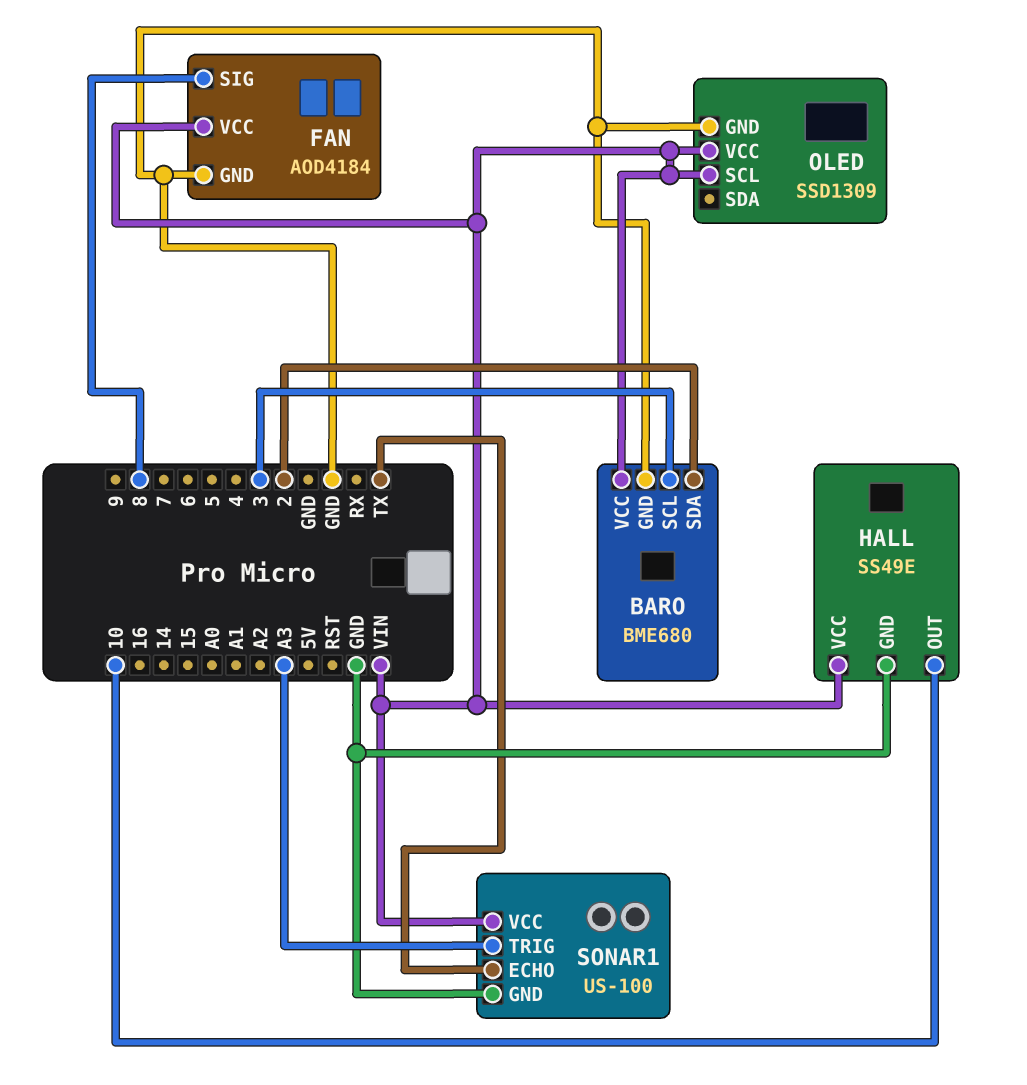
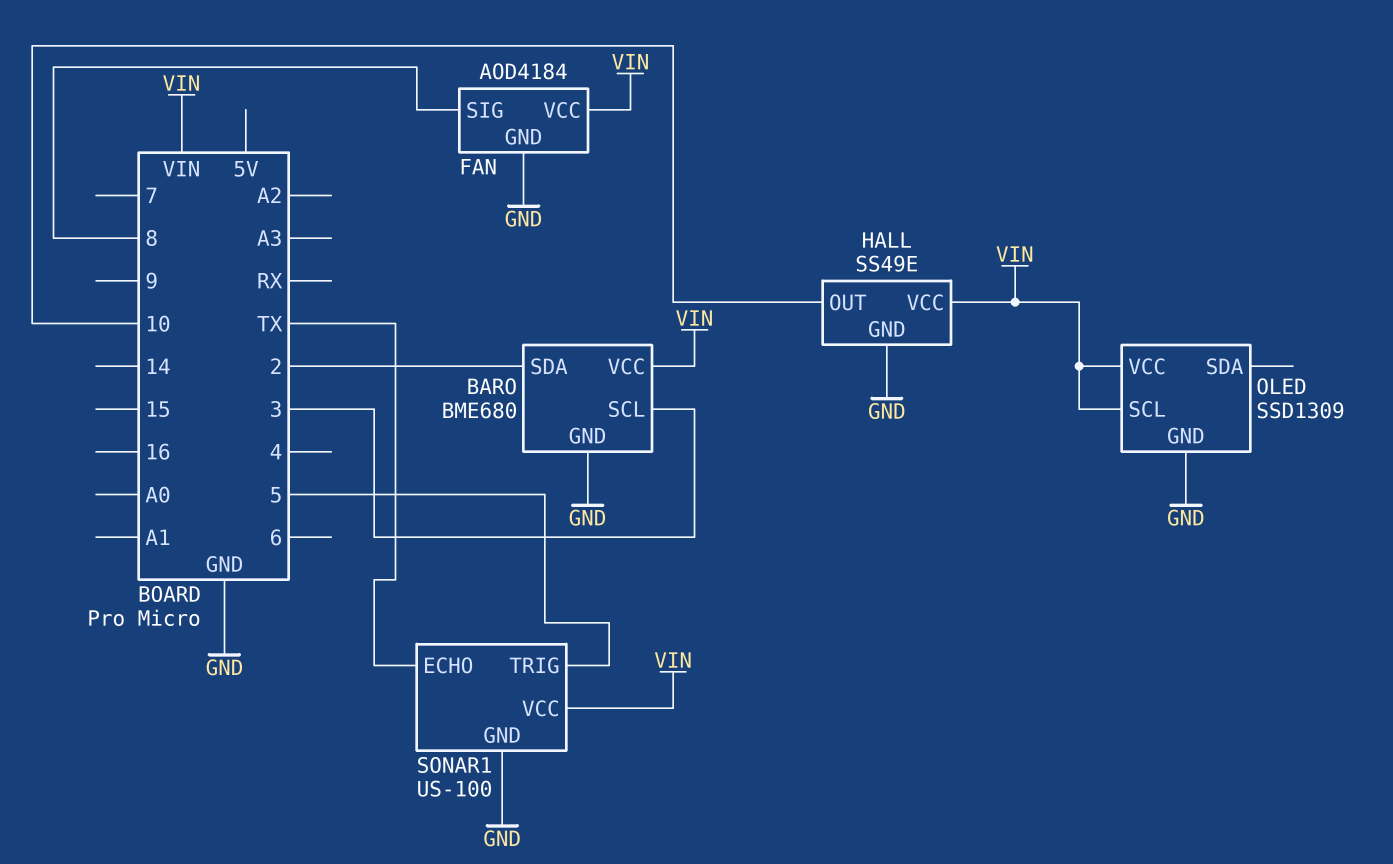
SONAR1 pin TRIG: A3 -> 5

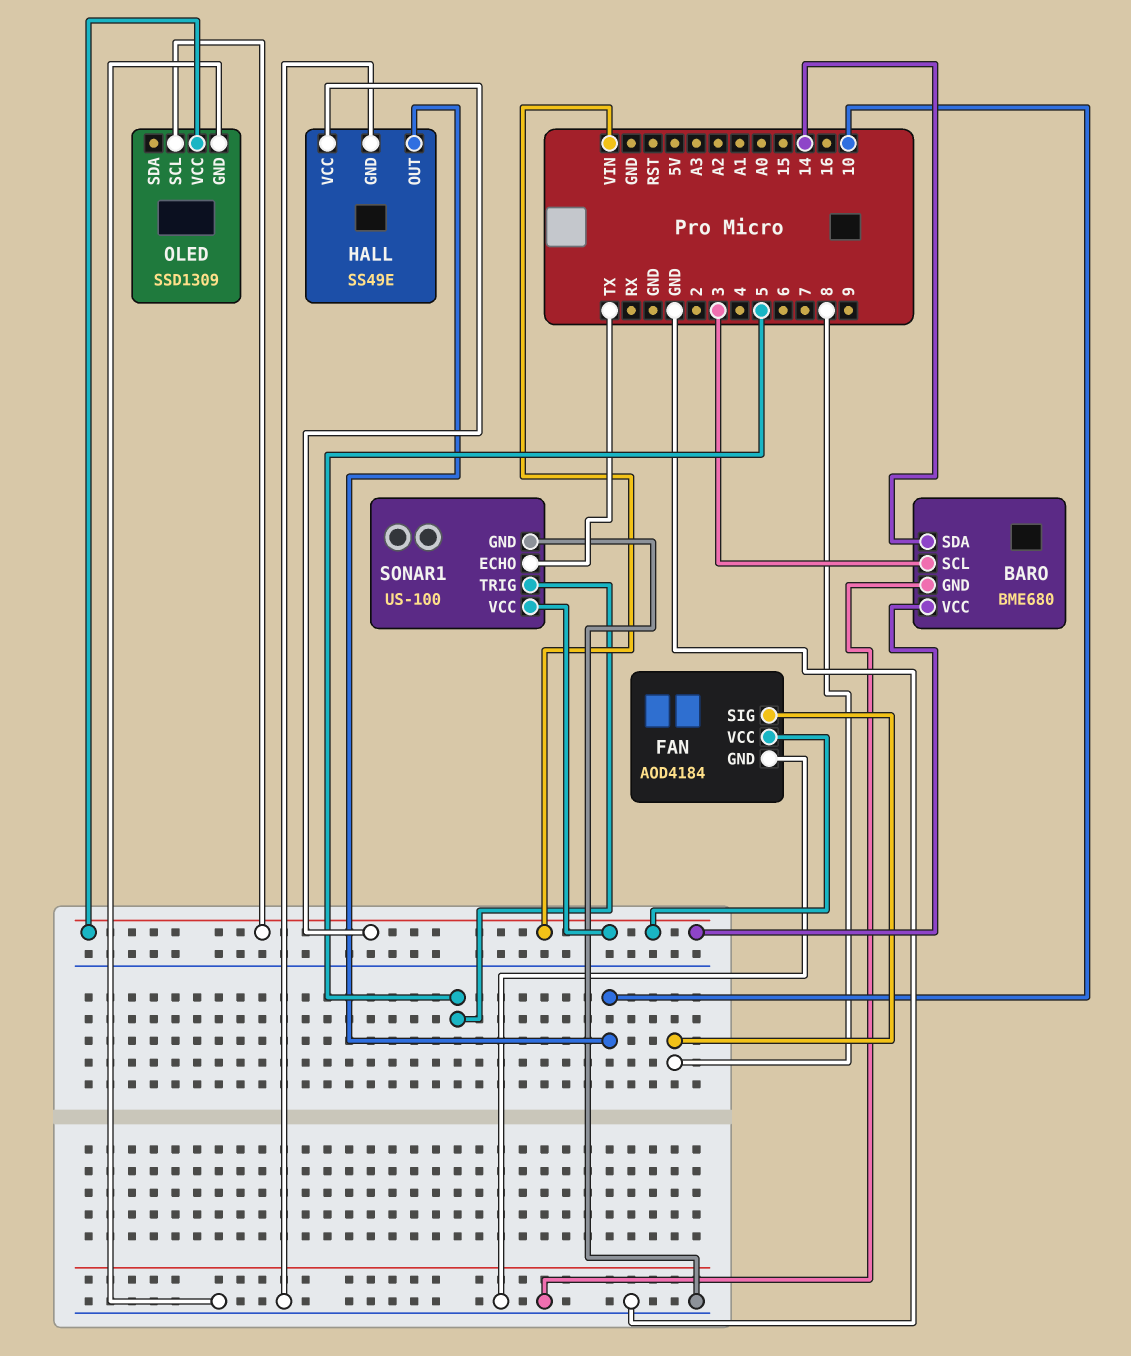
BARO pin SDA: 2 -> 14

